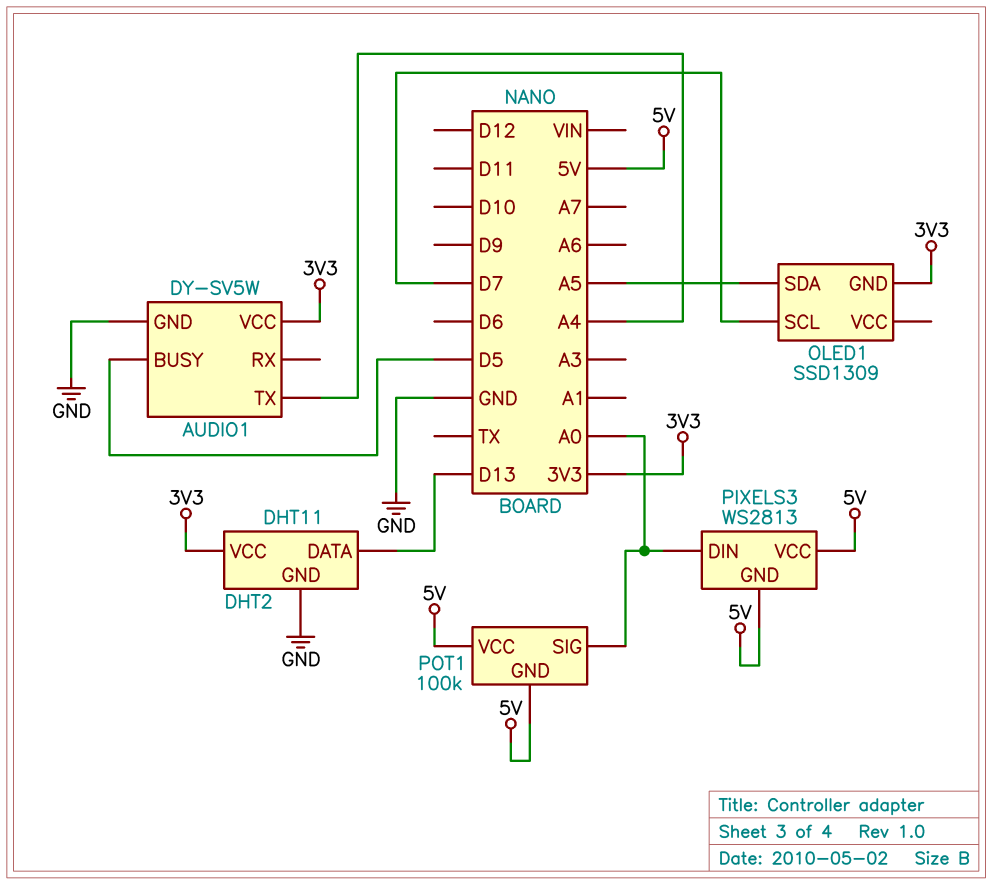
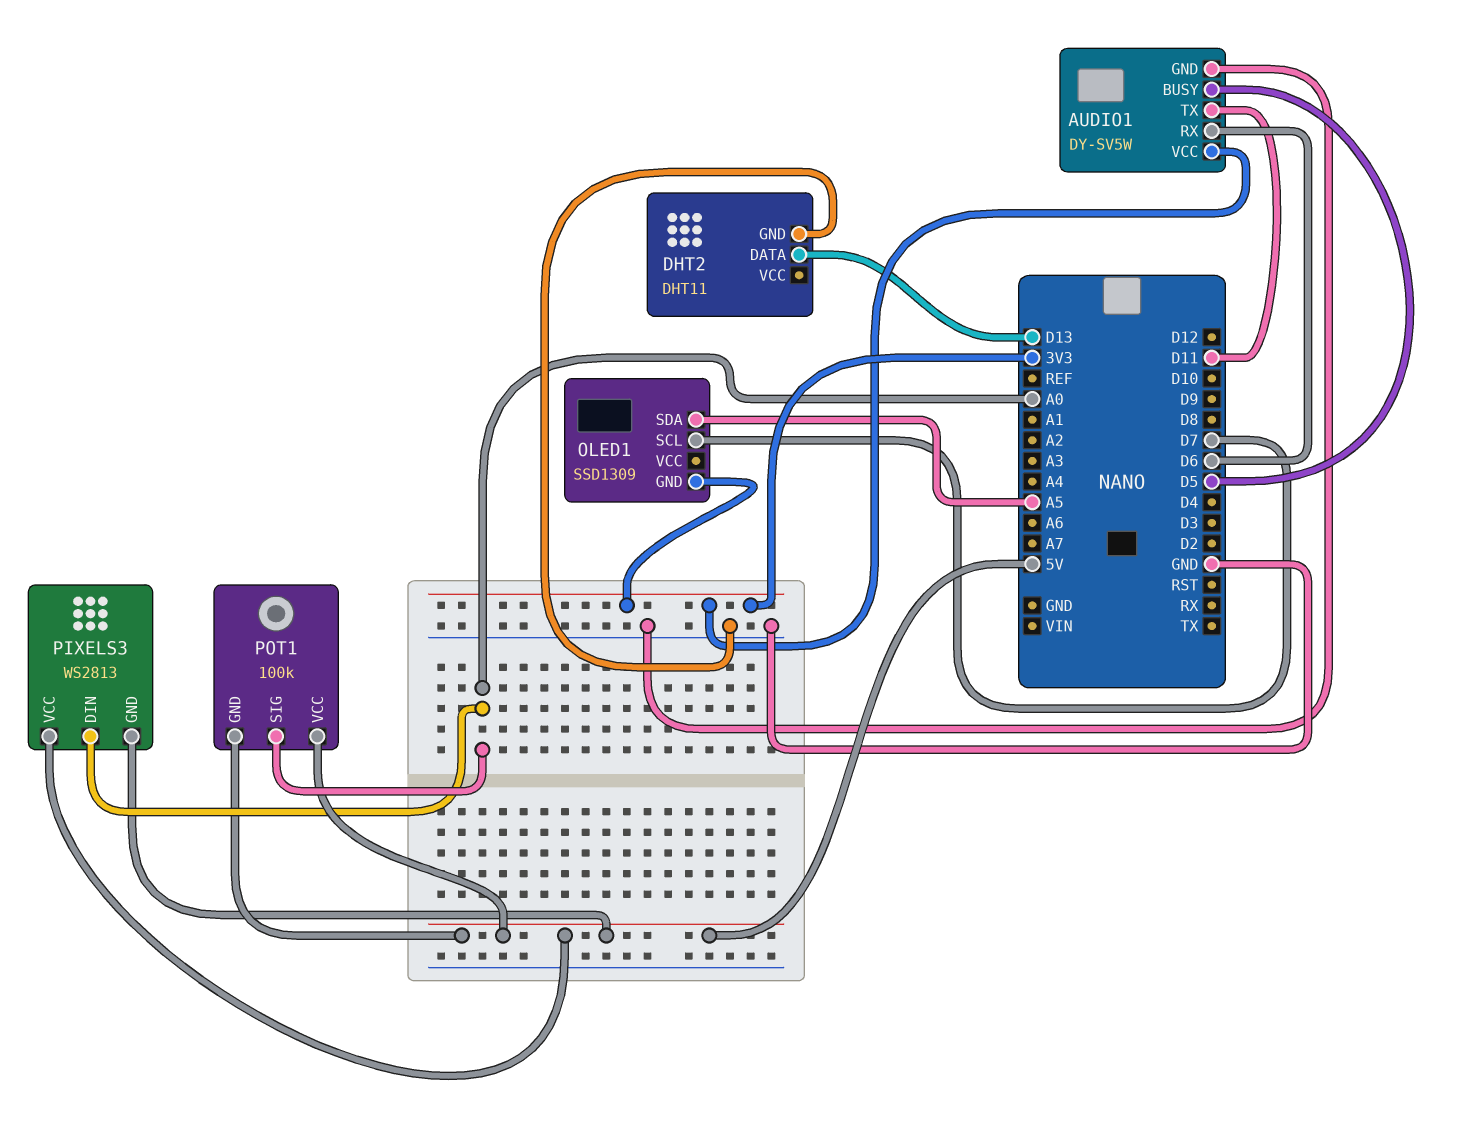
AUDIO1 pin RX: none -> D6
AUDIO1 pin TX: A4 -> D11
DHT2 pin VCC: 3V3 -> none

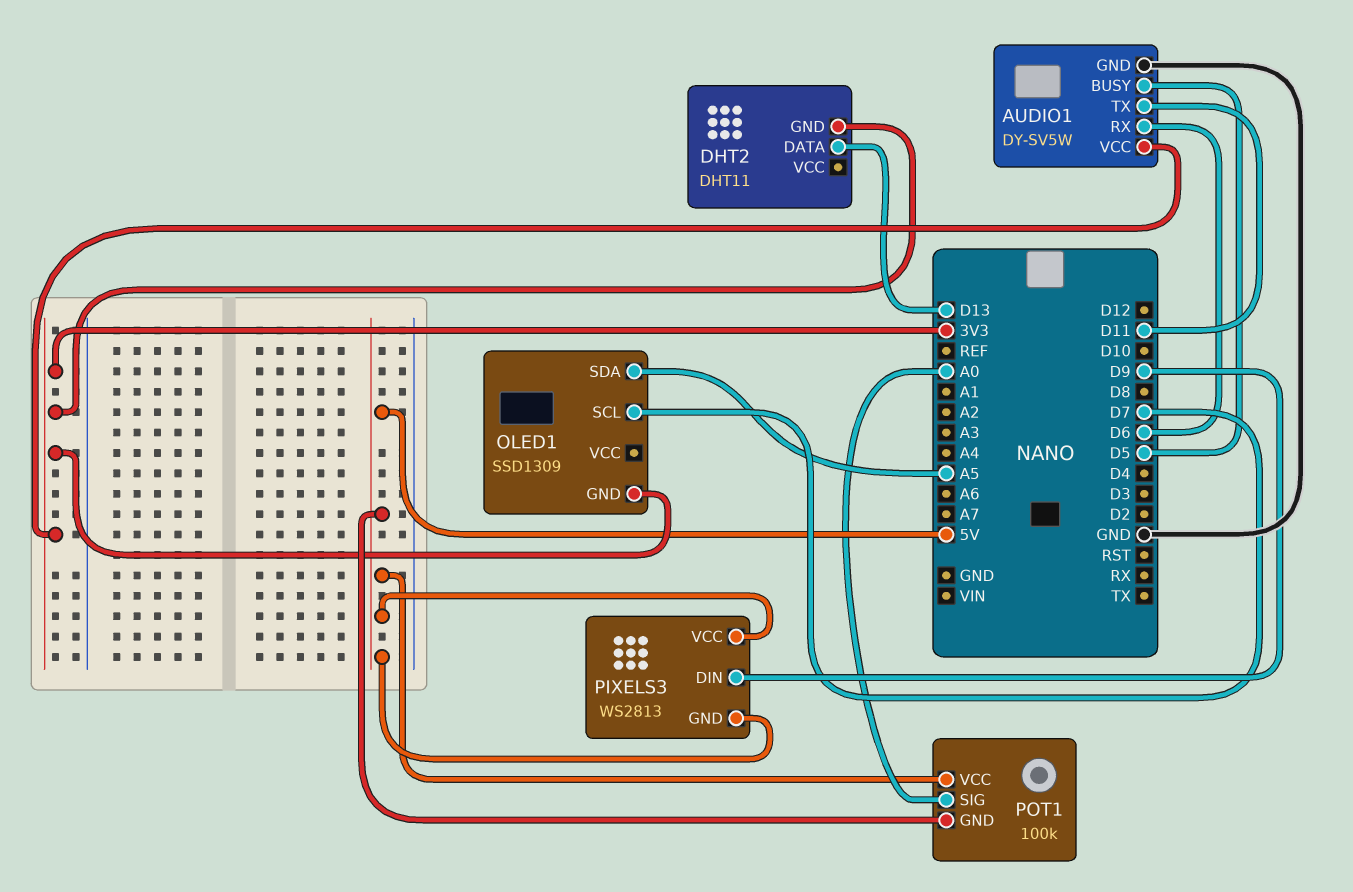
DHT2 pin GND: GND -> 3V3
PIXELS3 pin DIN: A0 -> D9

